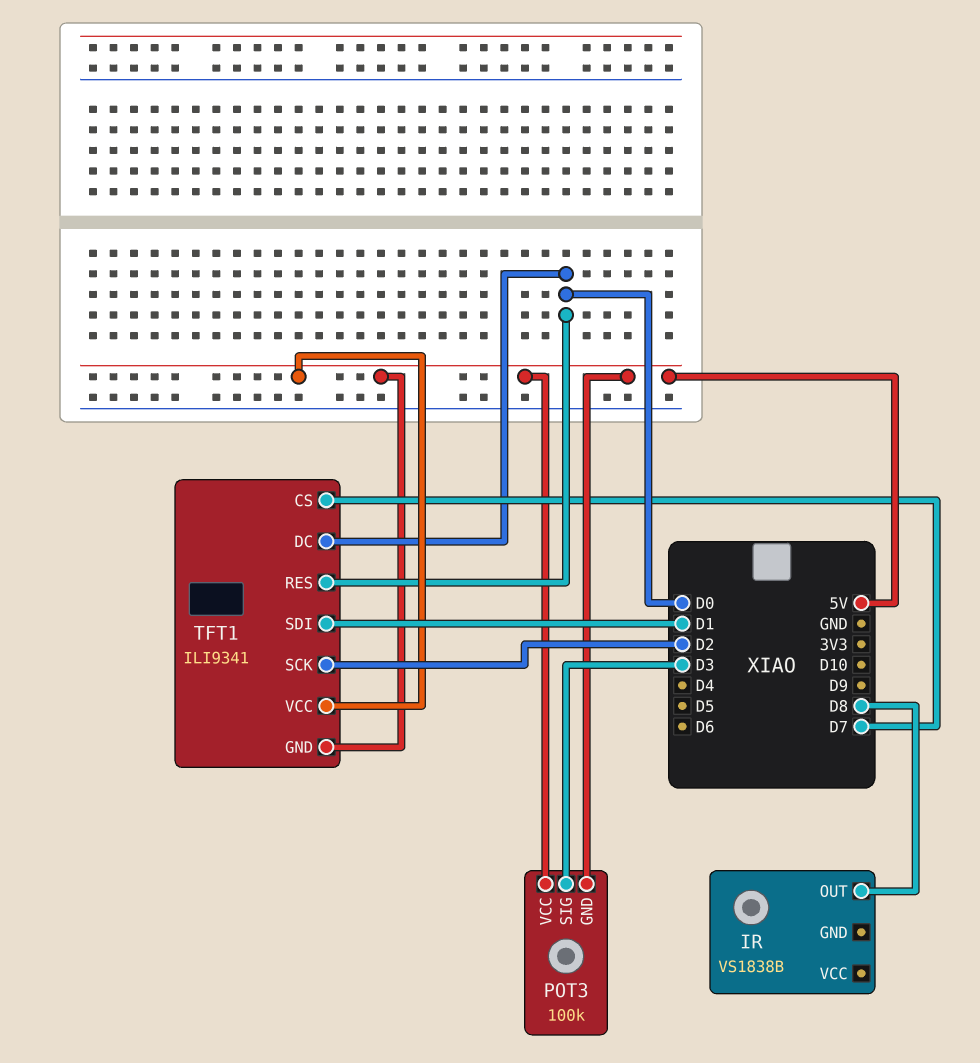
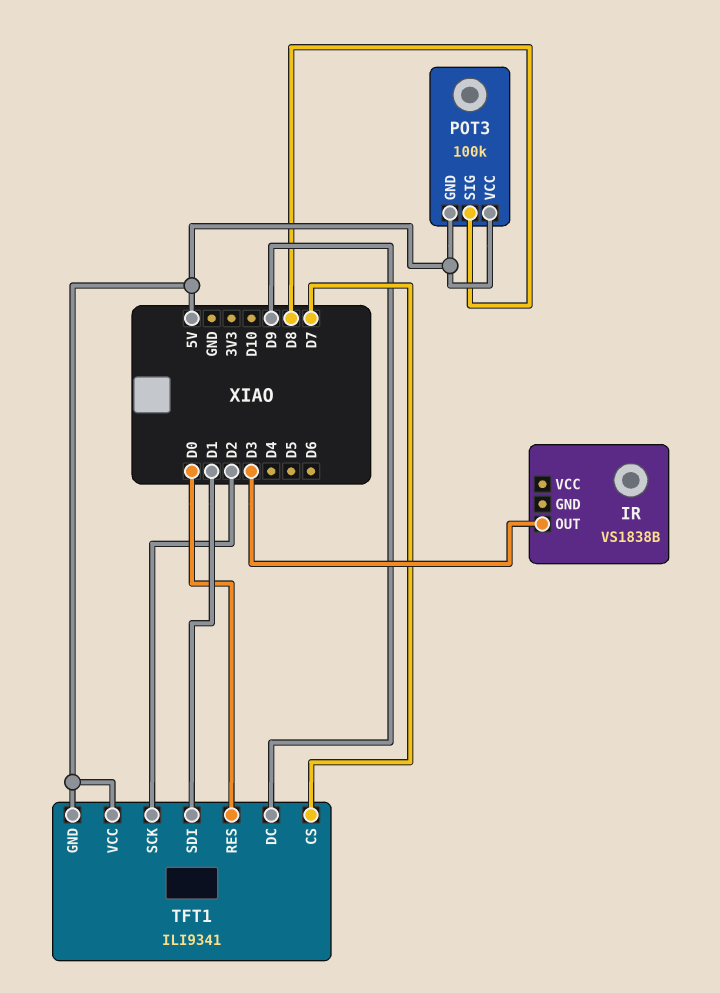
IR pin OUT: D8 -> D3
POT3 pin SIG: D3 -> D8
TFT1 pin DC: D0 -> D9

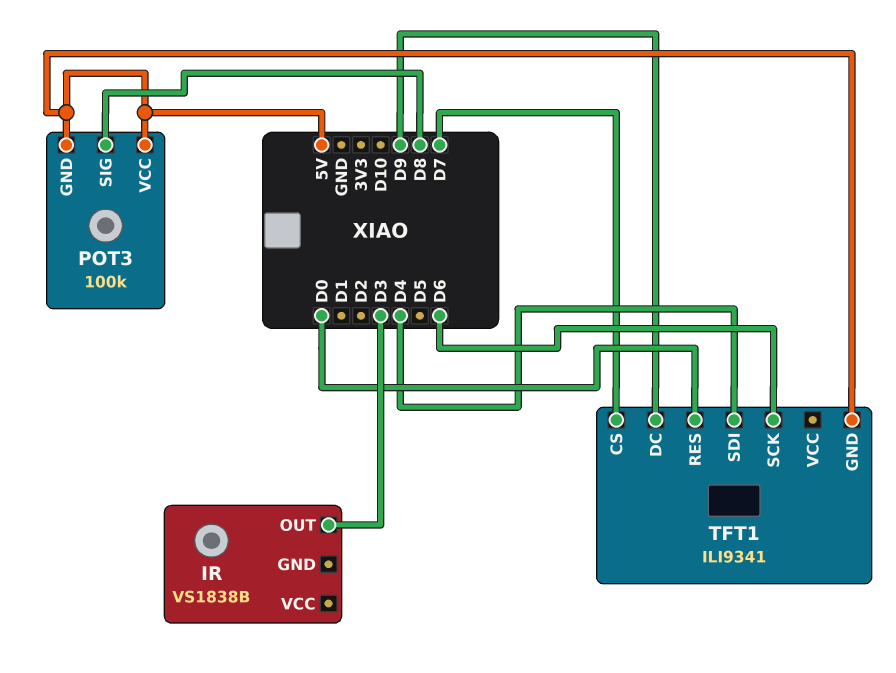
TFT1 pin SCK: D2 -> D6
TFT1 pin SDI: D1 -> D4
TFT1 pin VCC: 5V -> none

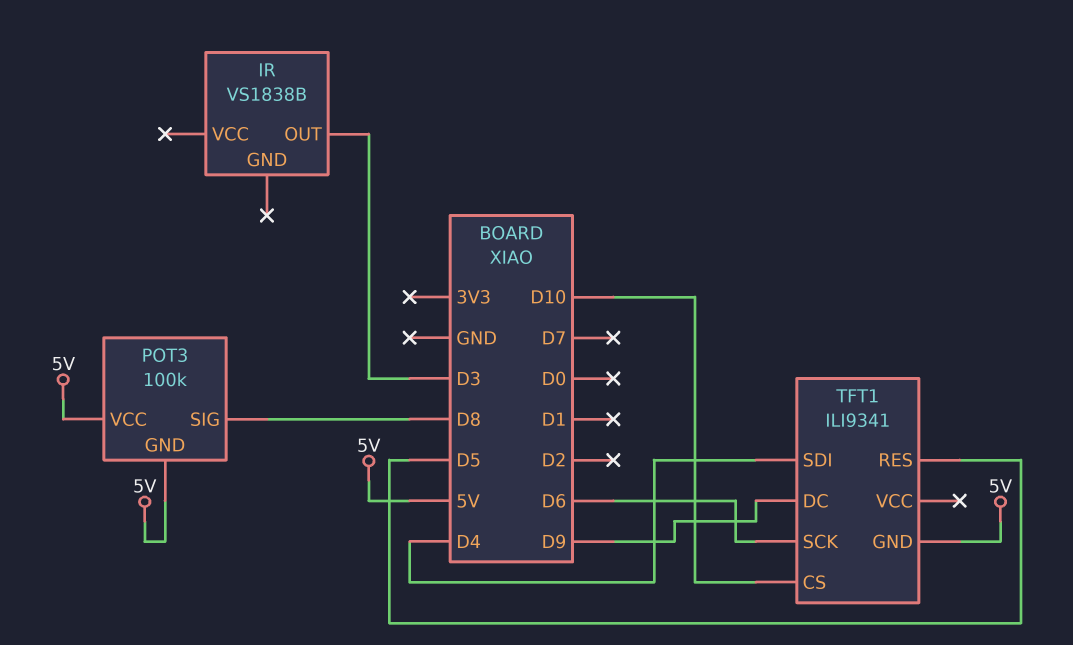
TFT1 pin CS: D7 -> D10
TFT1 pin RES: D0 -> D5

